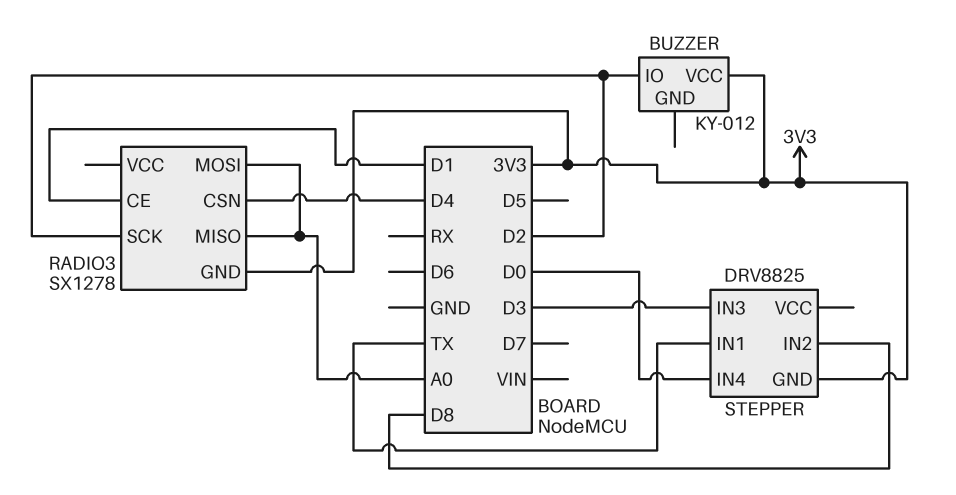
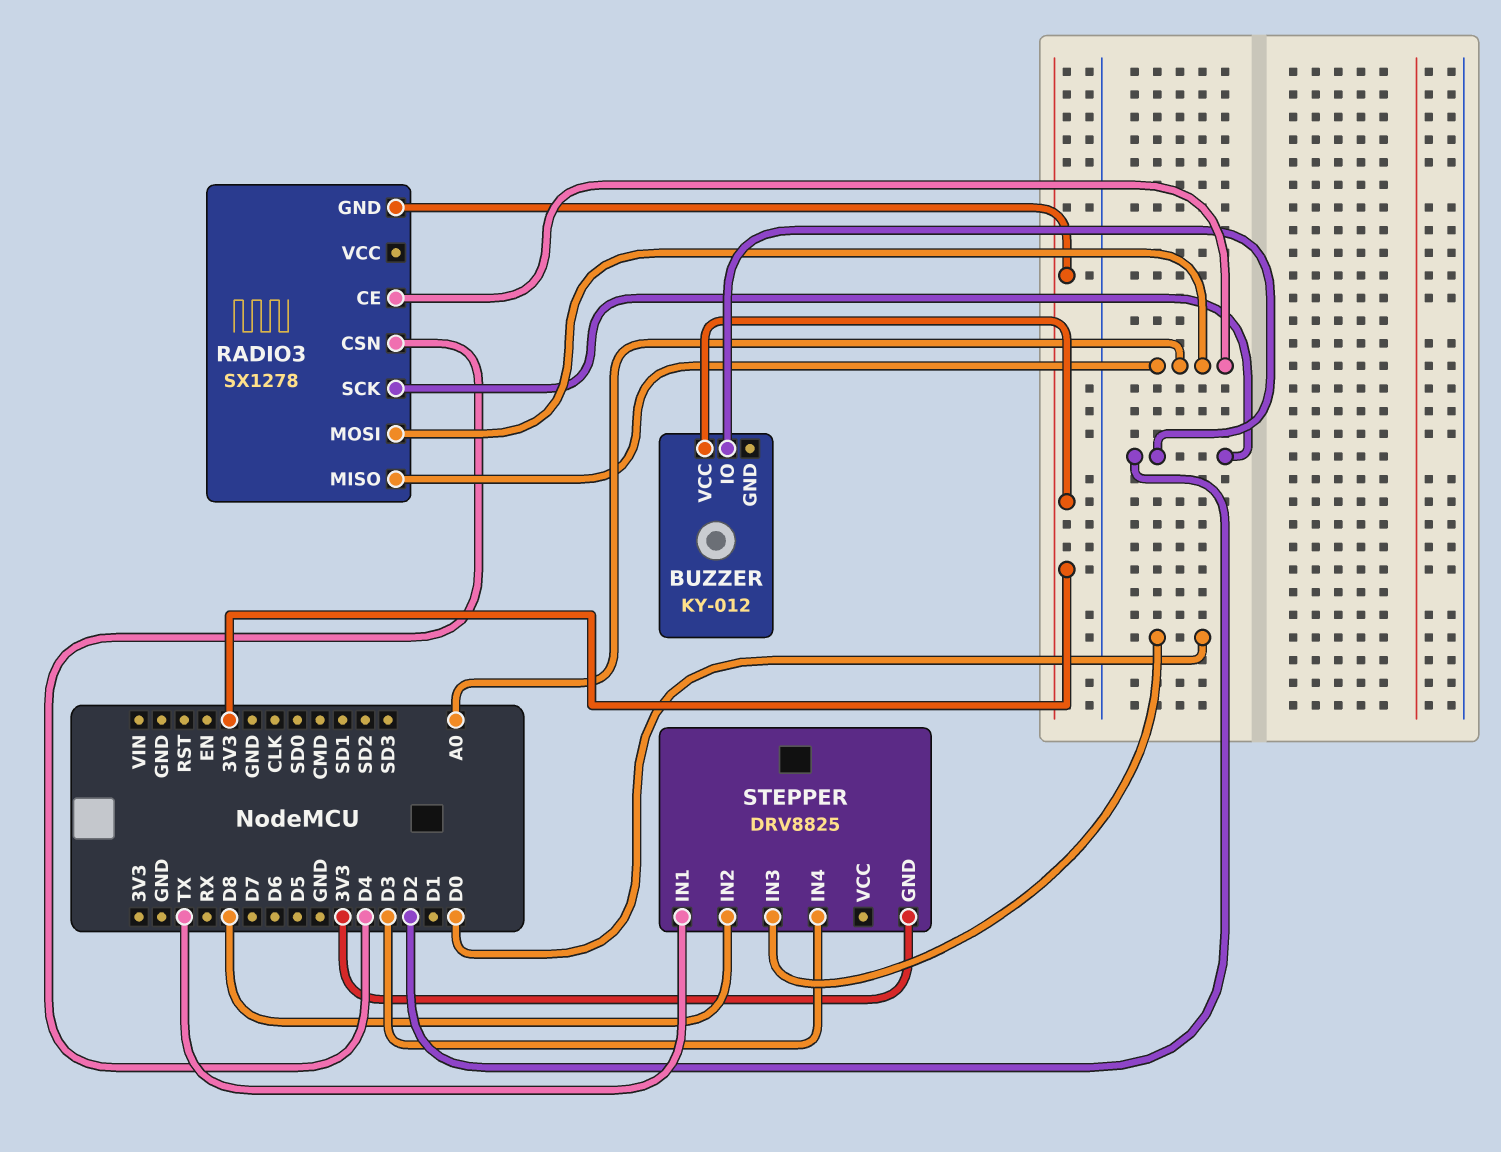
RADIO3 pin CE: D1 -> A0
STEPPER pin IN3: D3 -> D0
STEPPER pin IN4: D0 -> D3

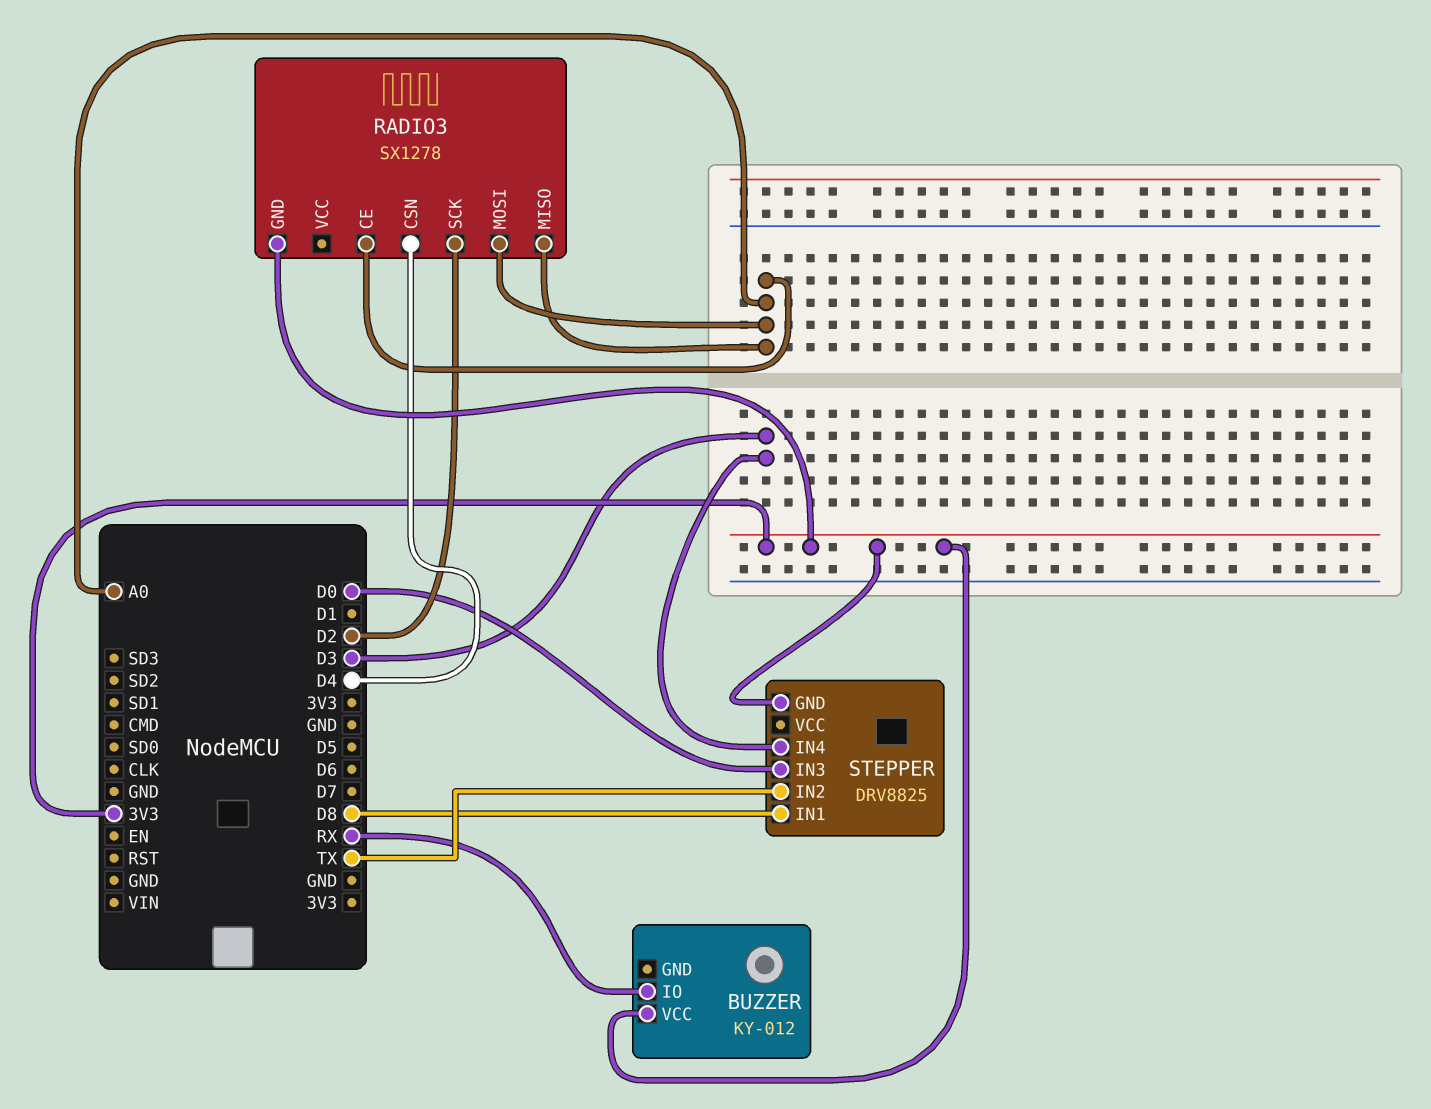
BUZZER pin IO: D2 -> RX
STEPPER pin IN1: TX -> D8
STEPPER pin IN2: D8 -> TX

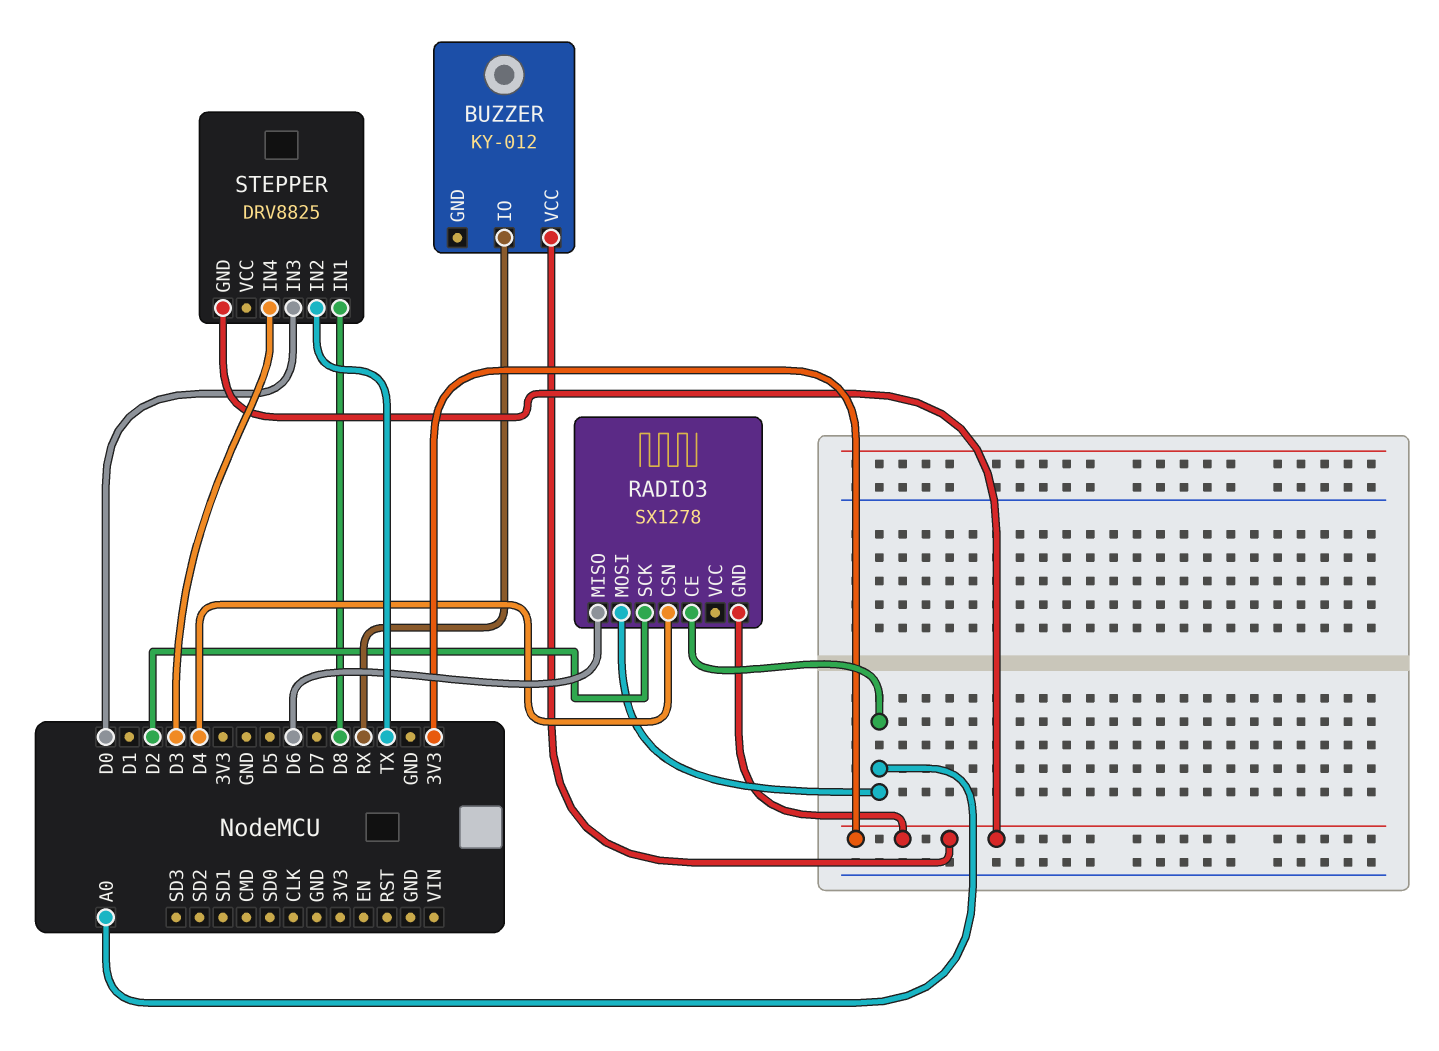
RADIO3 pin MISO: A0 -> D6

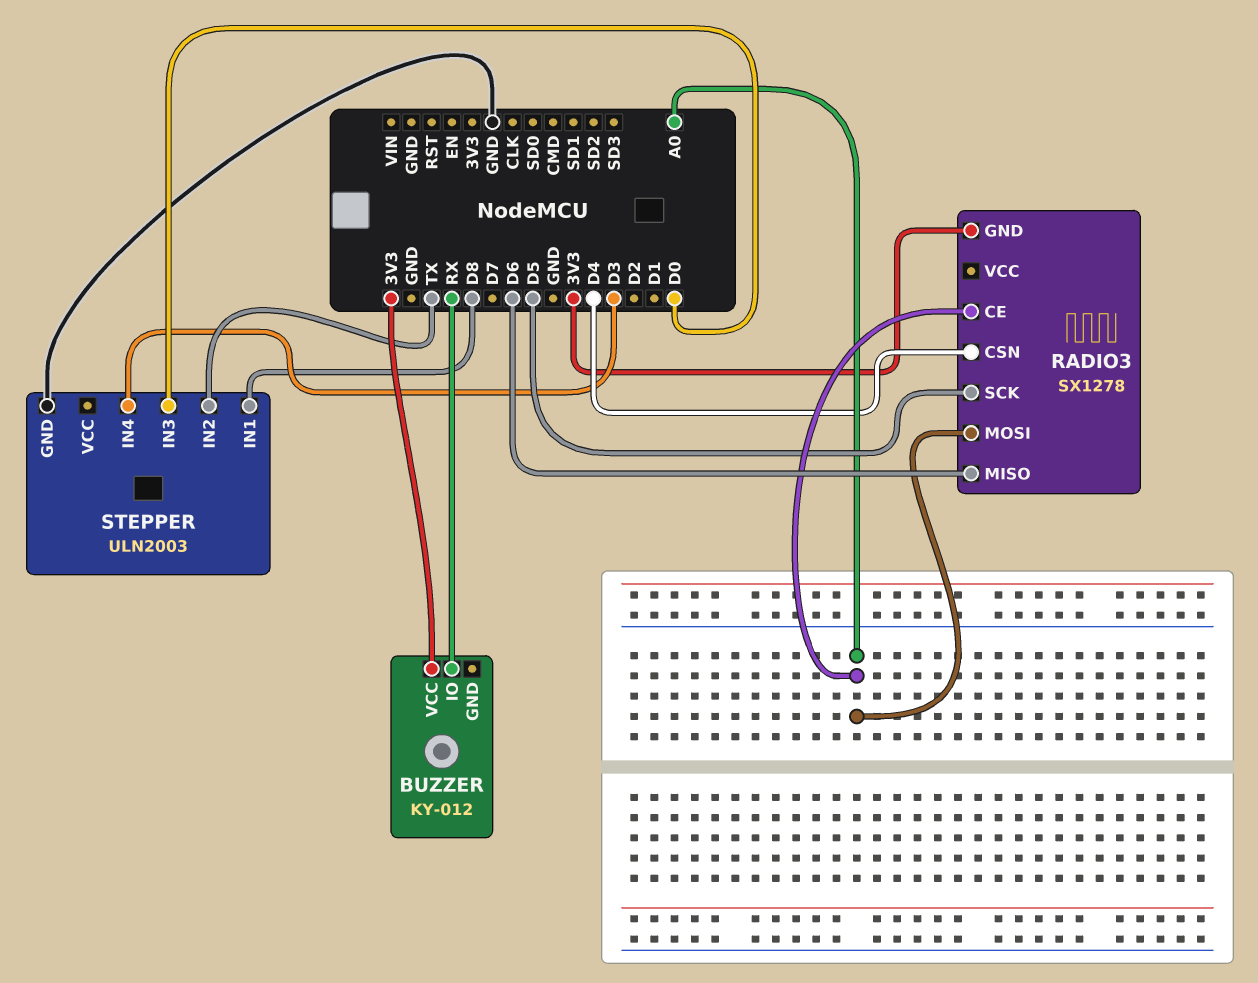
RADIO3 pin SCK: D2 -> D5
STEPPER: DRV8825 -> ULN2003
STEPPER pin GND: 3V3 -> GND

